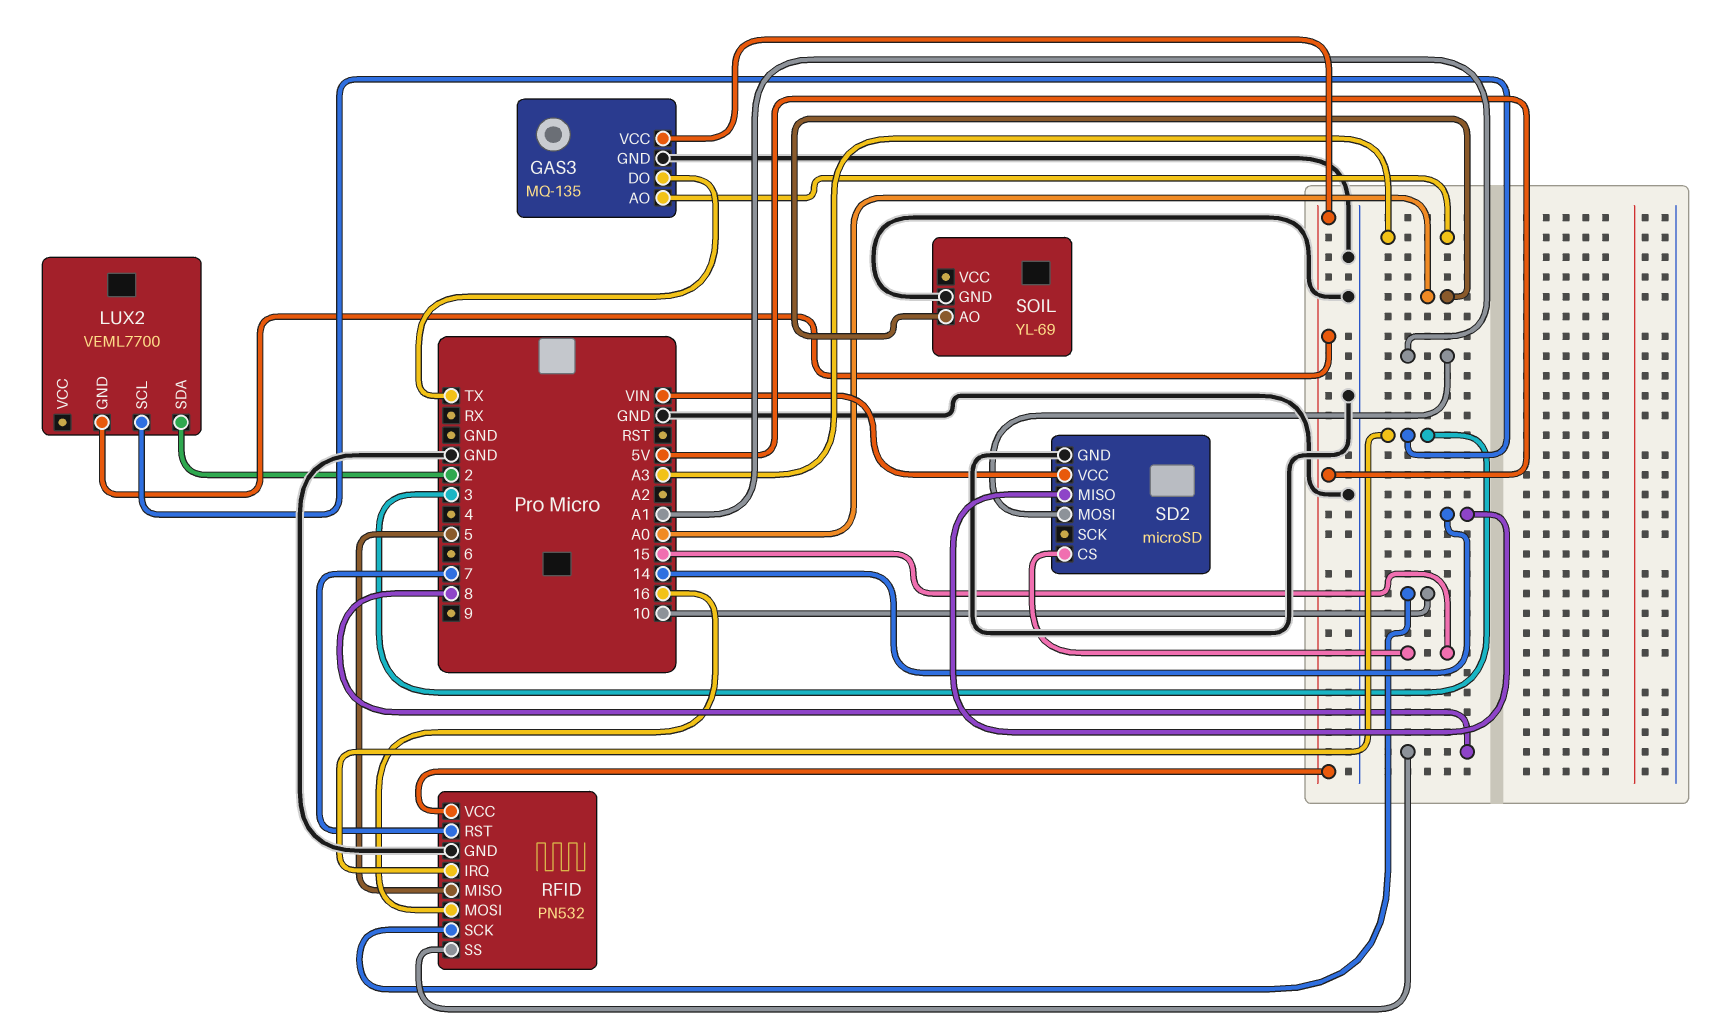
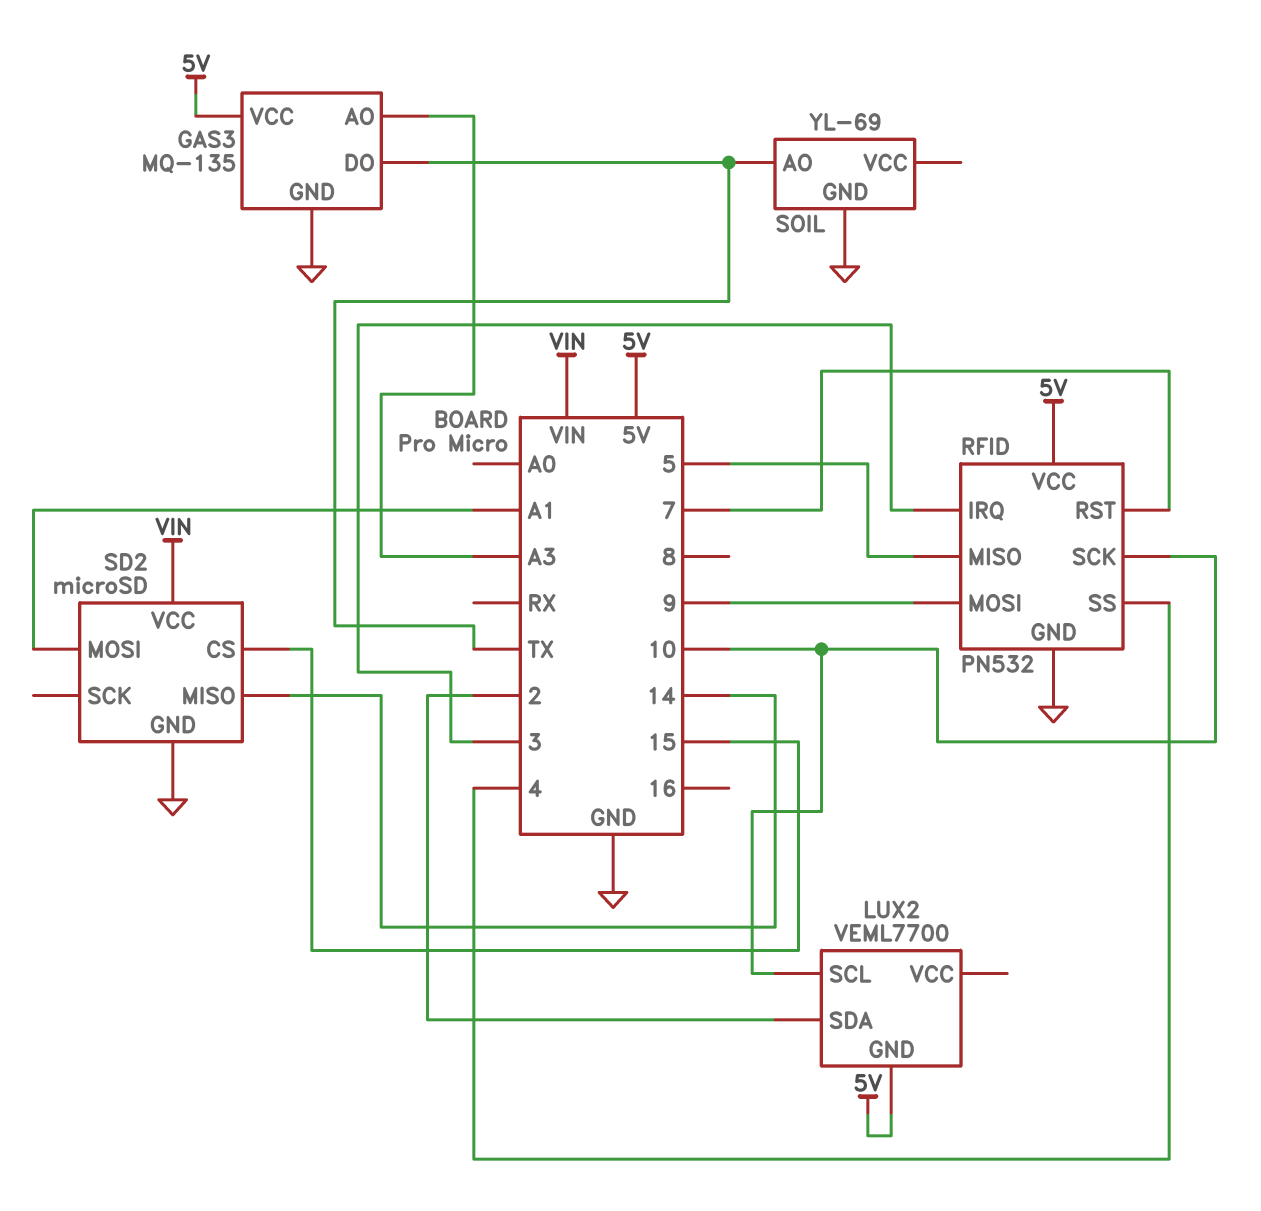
LUX2 pin SCL: 3 -> 10
RFID pin MOSI: 16 -> 9
RFID pin SS: 8 -> 4
SOIL pin AO: A0 -> TX

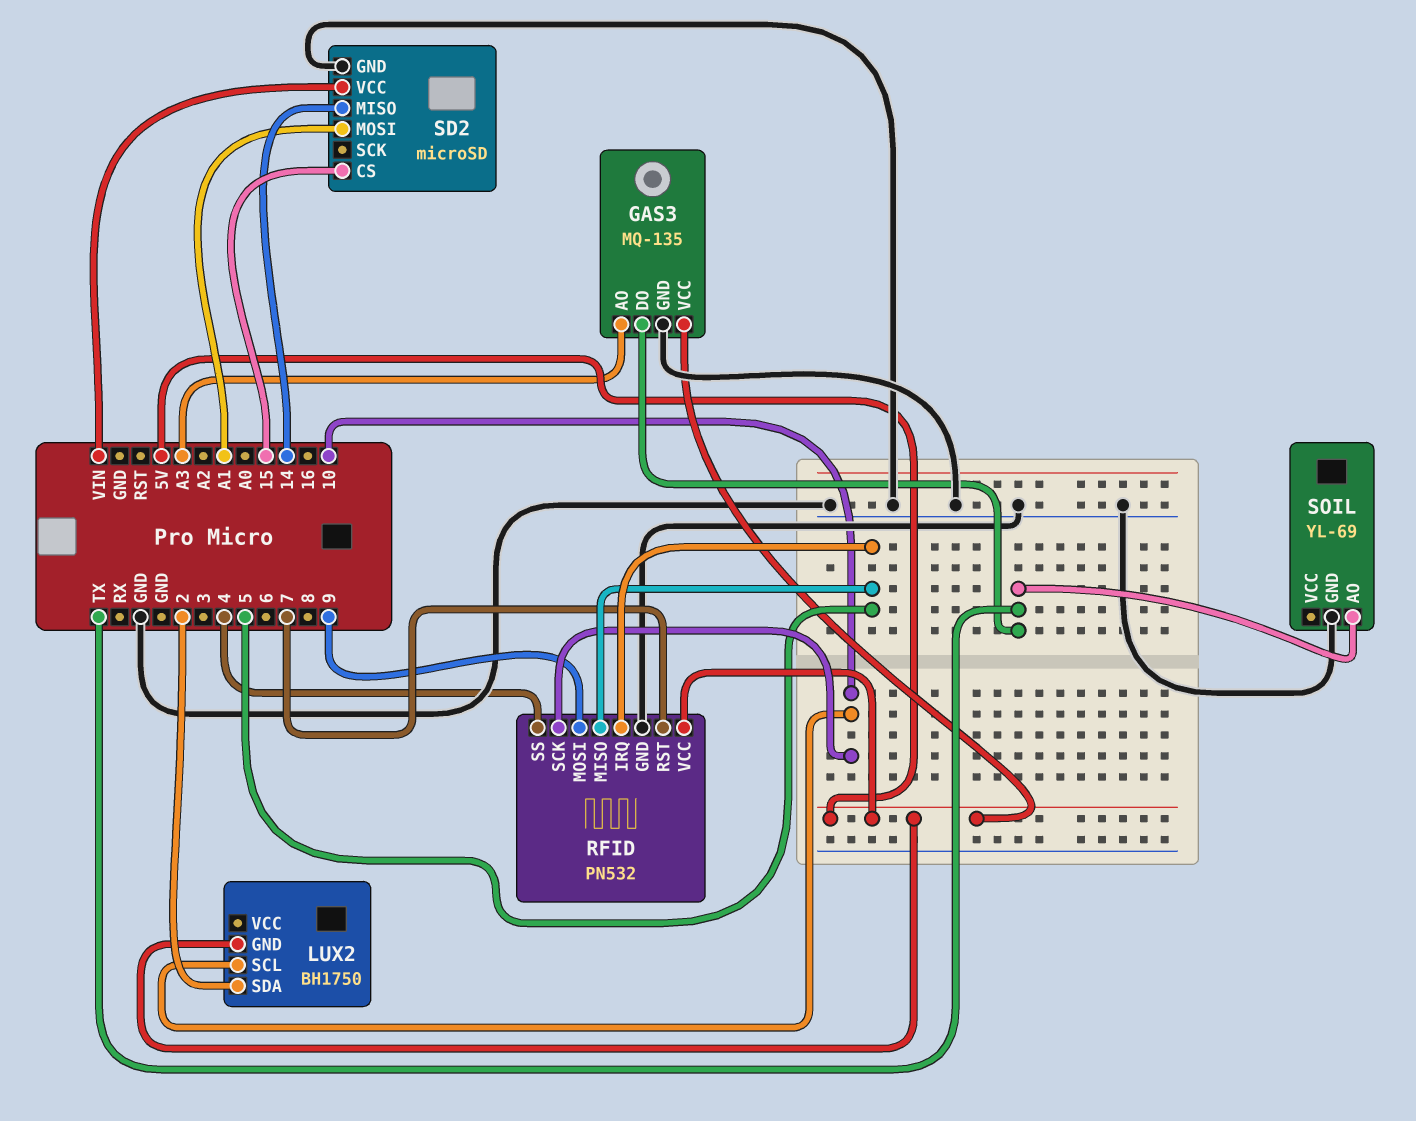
LUX2: VEML7700 -> BH1750
RFID pin IRQ: 3 -> 5

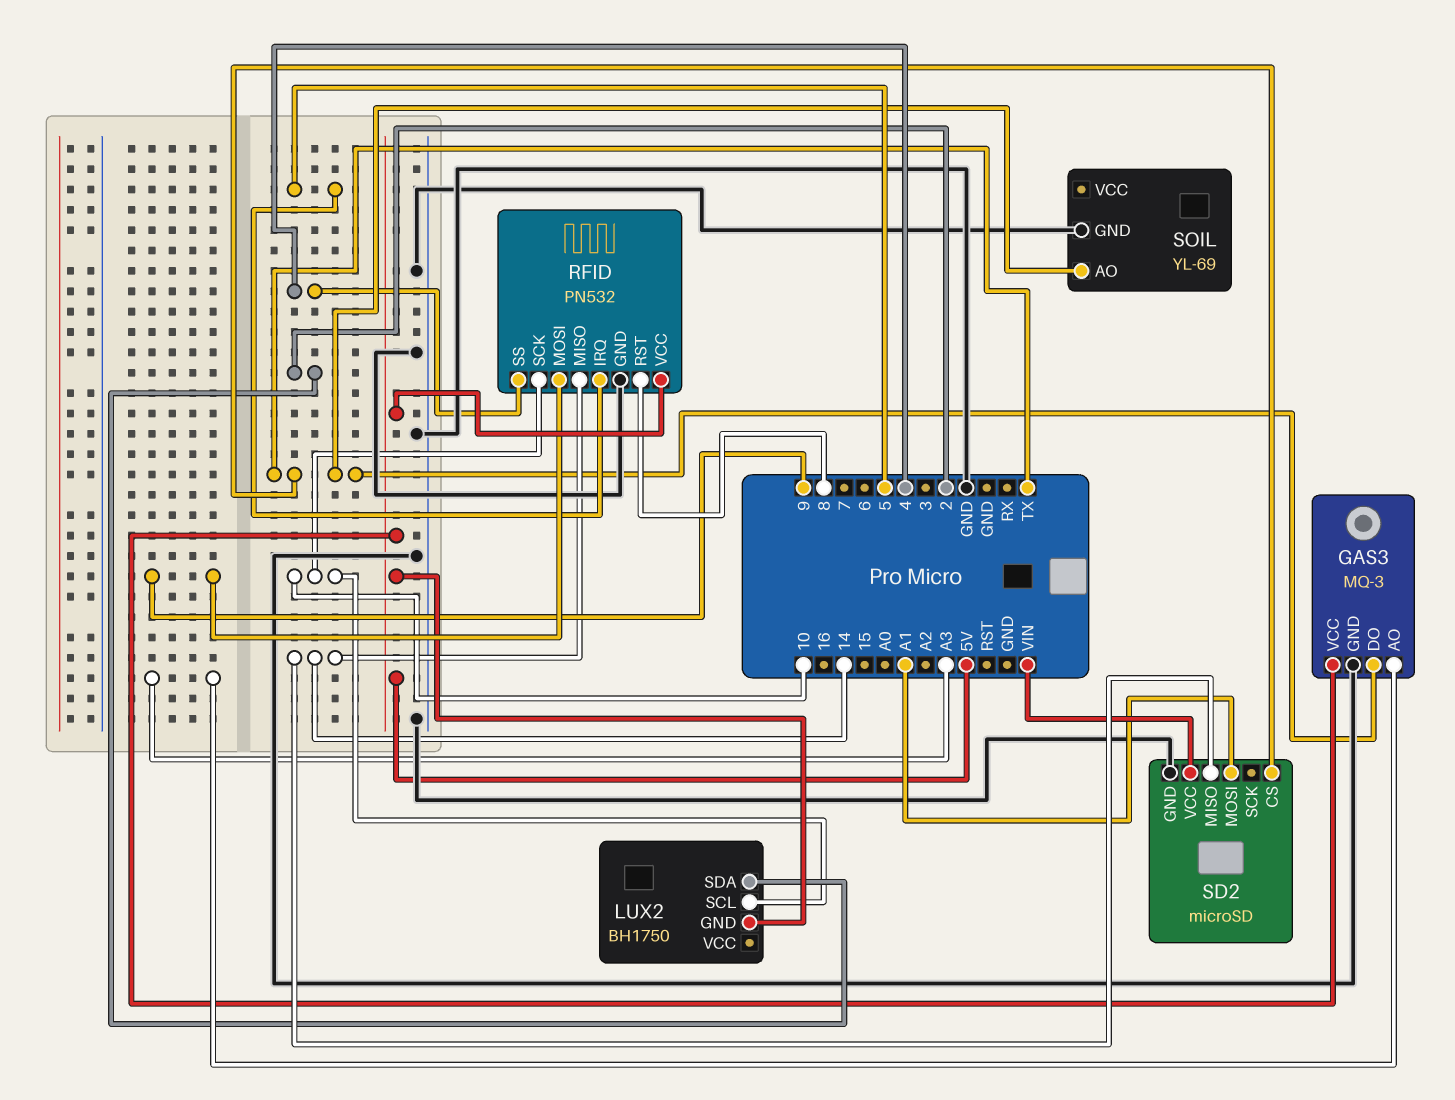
GAS3: MQ-135 -> MQ-3
RFID pin MISO: 5 -> 14
RFID pin RST: 7 -> 8
SD2 pin CS: 15 -> TX

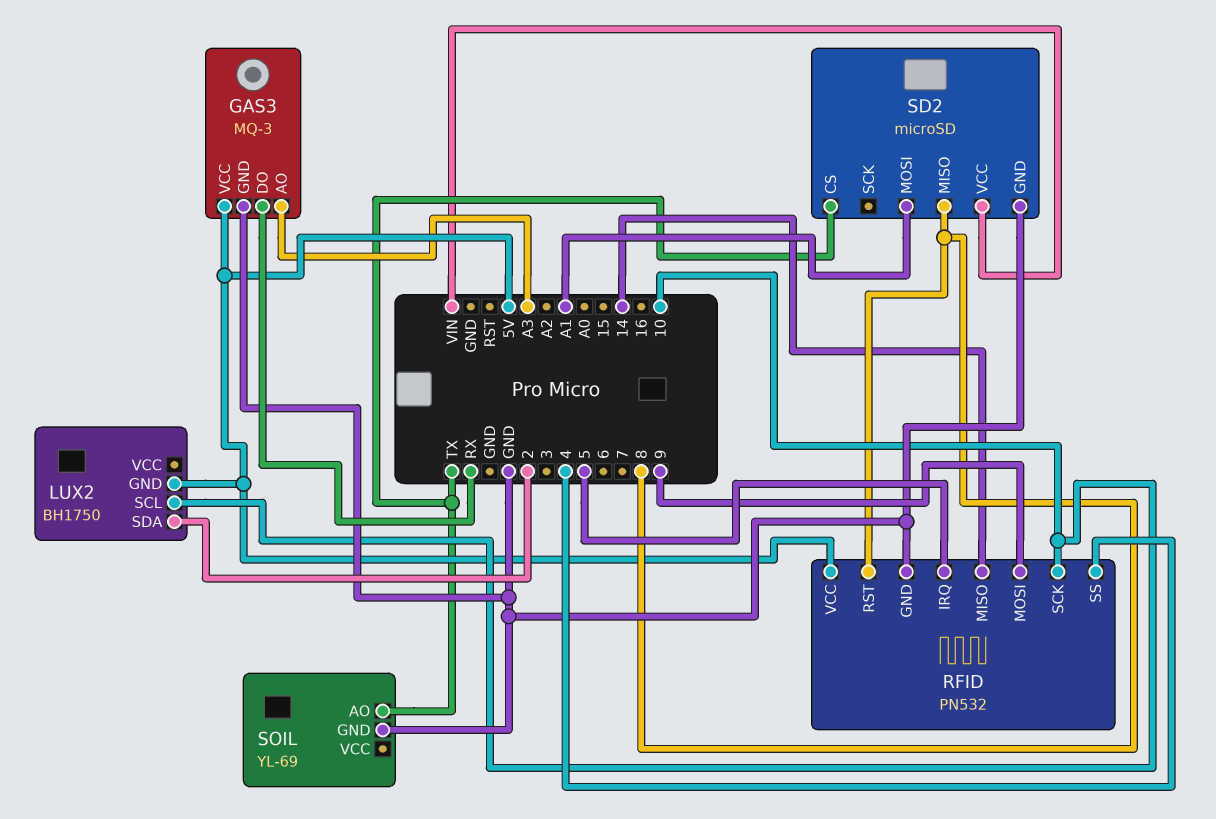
GAS3 pin DO: TX -> RX
SD2 pin MISO: 14 -> 8

